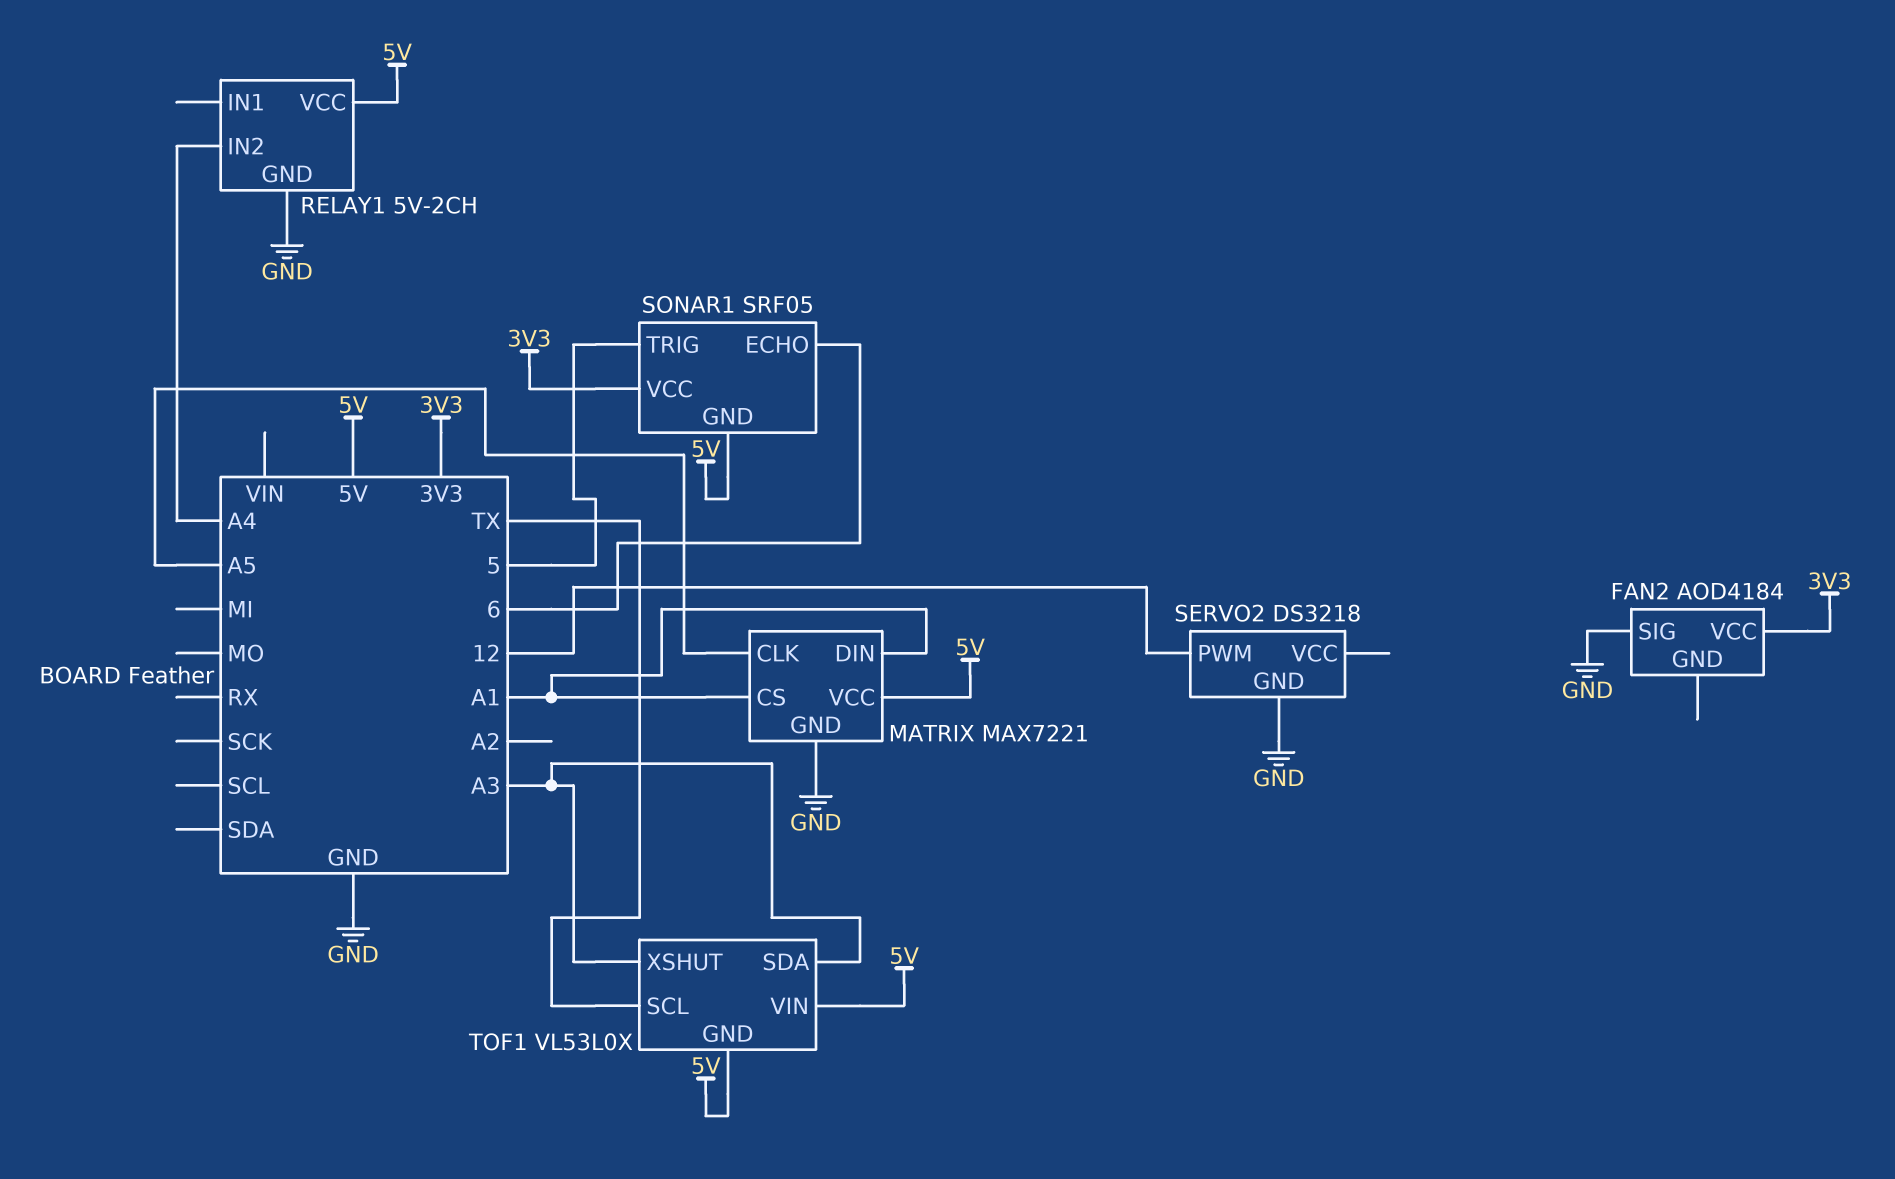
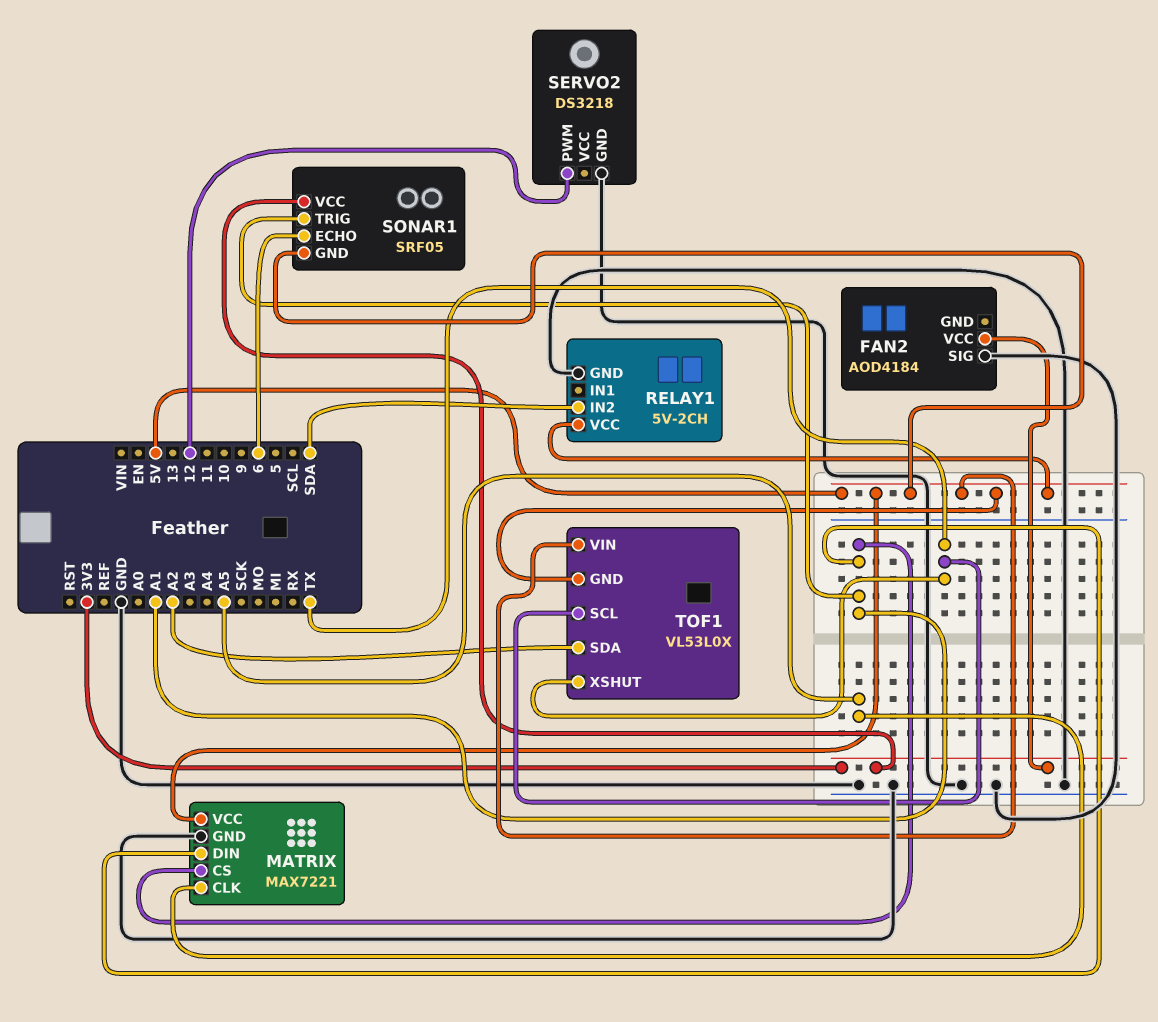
RELAY1 pin IN2: A4 -> SDA
SONAR1 pin TRIG: 5 -> A1
TOF1 pin SDA: A3 -> A2
TOF1 pin XSHUT: A3 -> TX

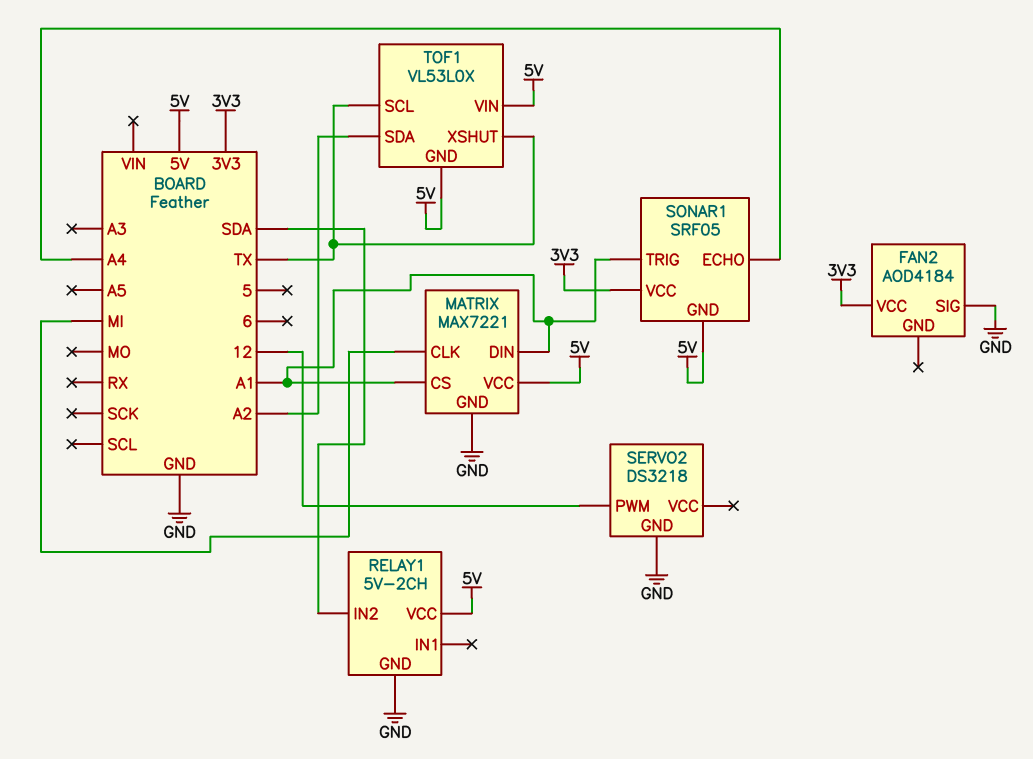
MATRIX pin CLK: A5 -> MI
SONAR1 pin ECHO: 6 -> A4

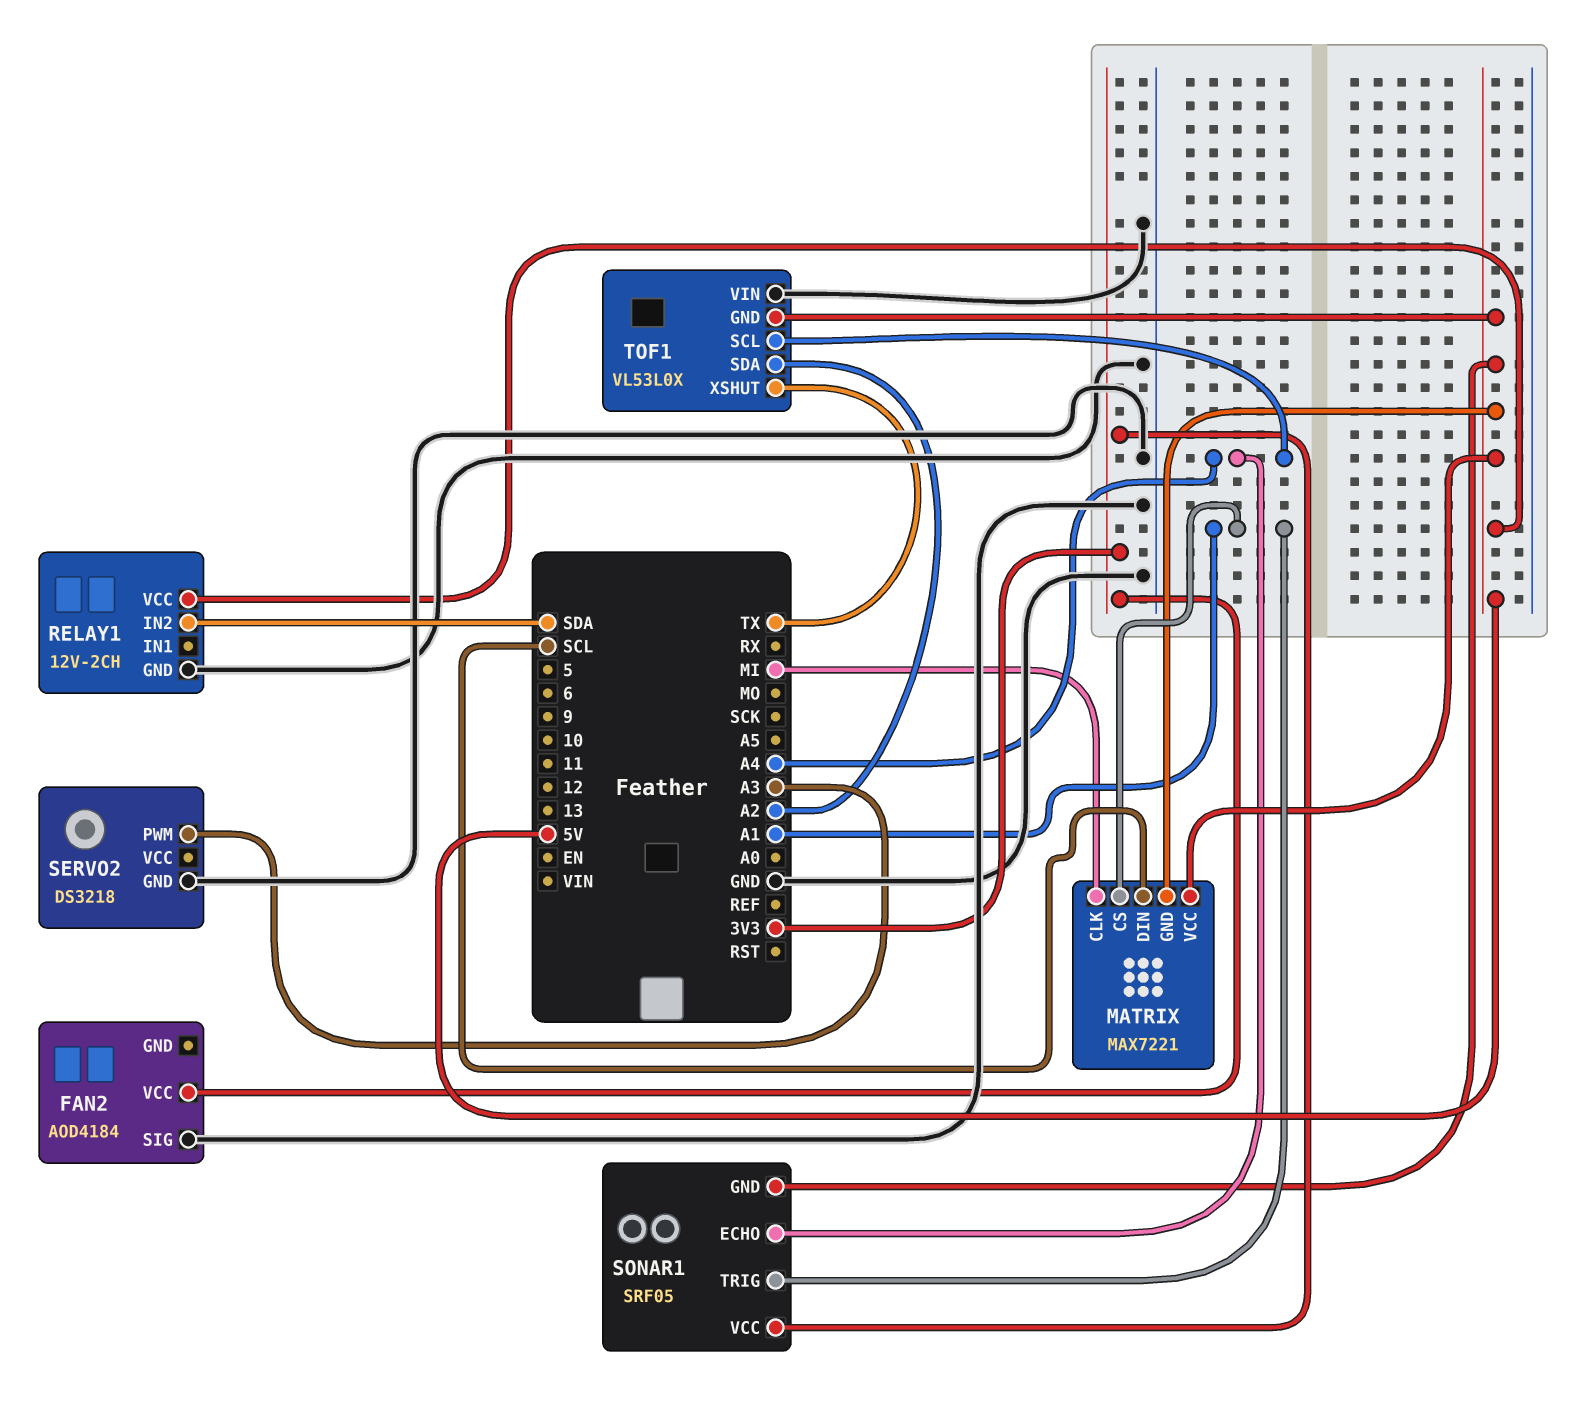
MATRIX pin DIN: A1 -> SCL
MATRIX pin GND: GND -> 5V
RELAY1: 5V-2CH -> 12V-2CH
SERVO2 pin PWM: 12 -> A3
TOF1 pin SCL: TX -> A4
TOF1 pin VIN: 5V -> GND

